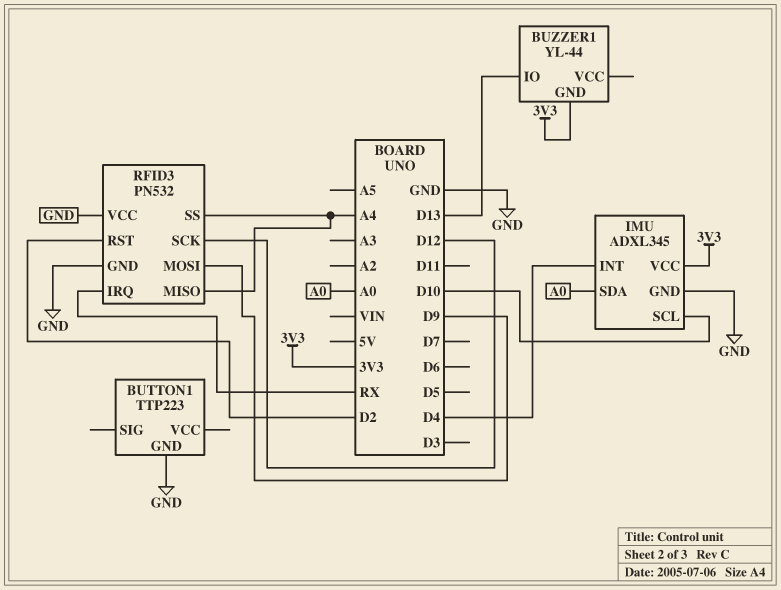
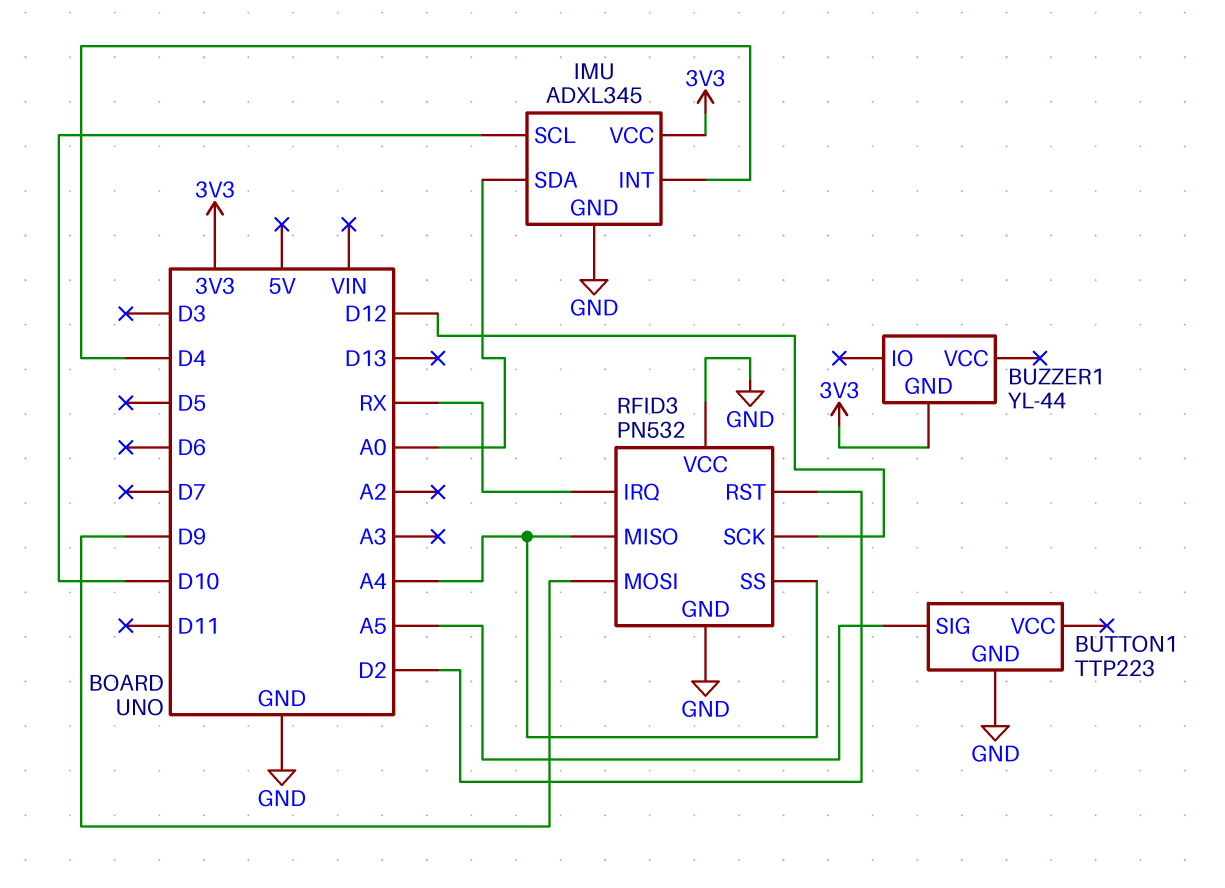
BUTTON1 pin SIG: none -> A5
BUZZER1 pin IO: D13 -> none

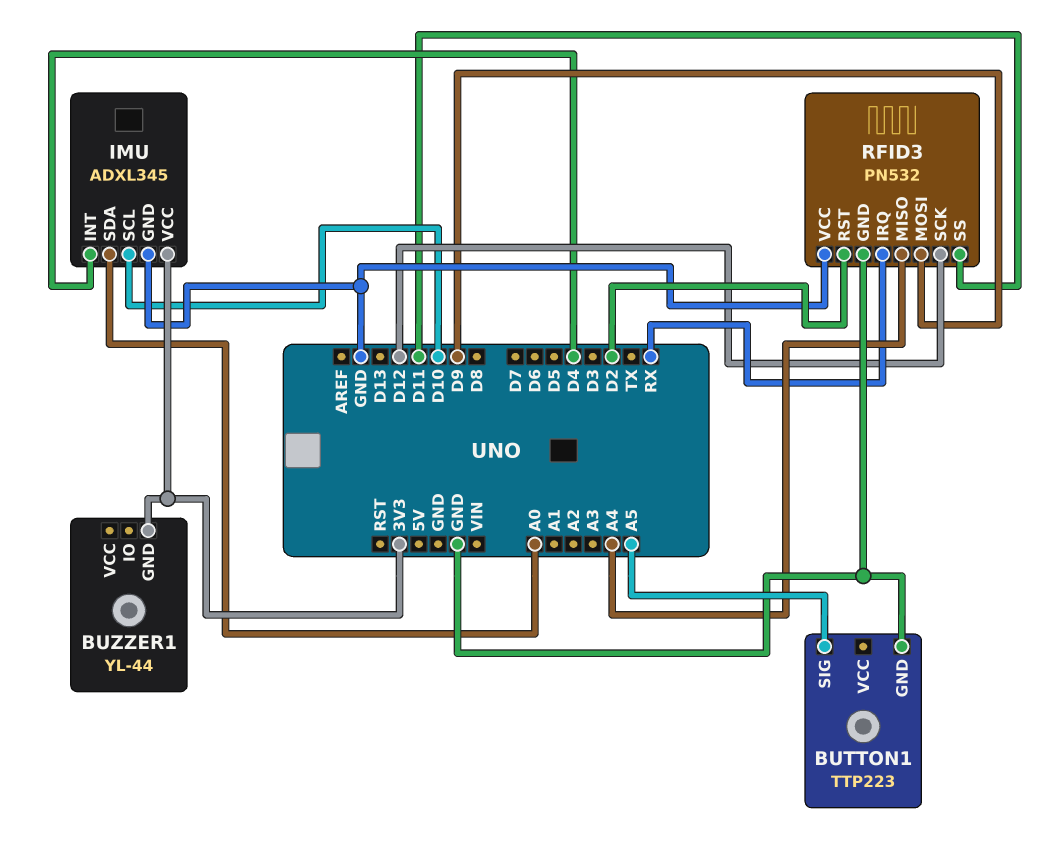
RFID3 pin SS: A4 -> D11

